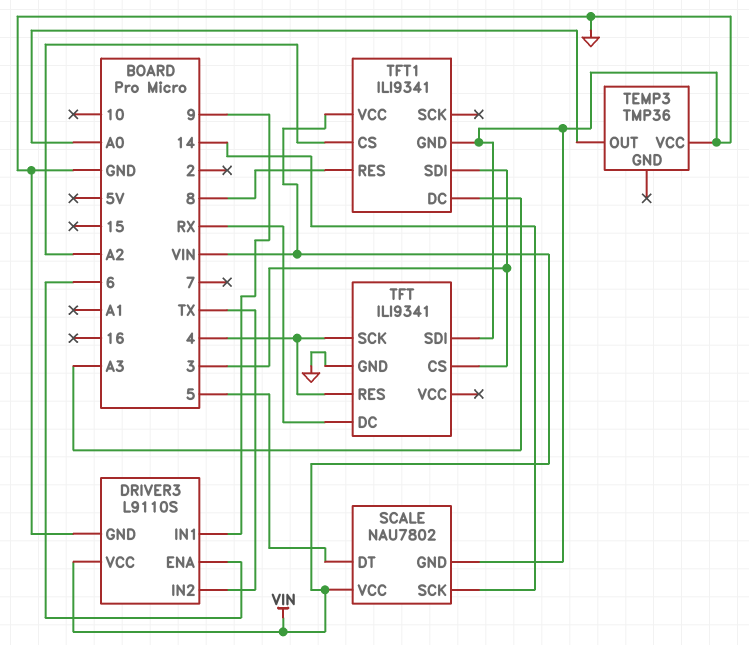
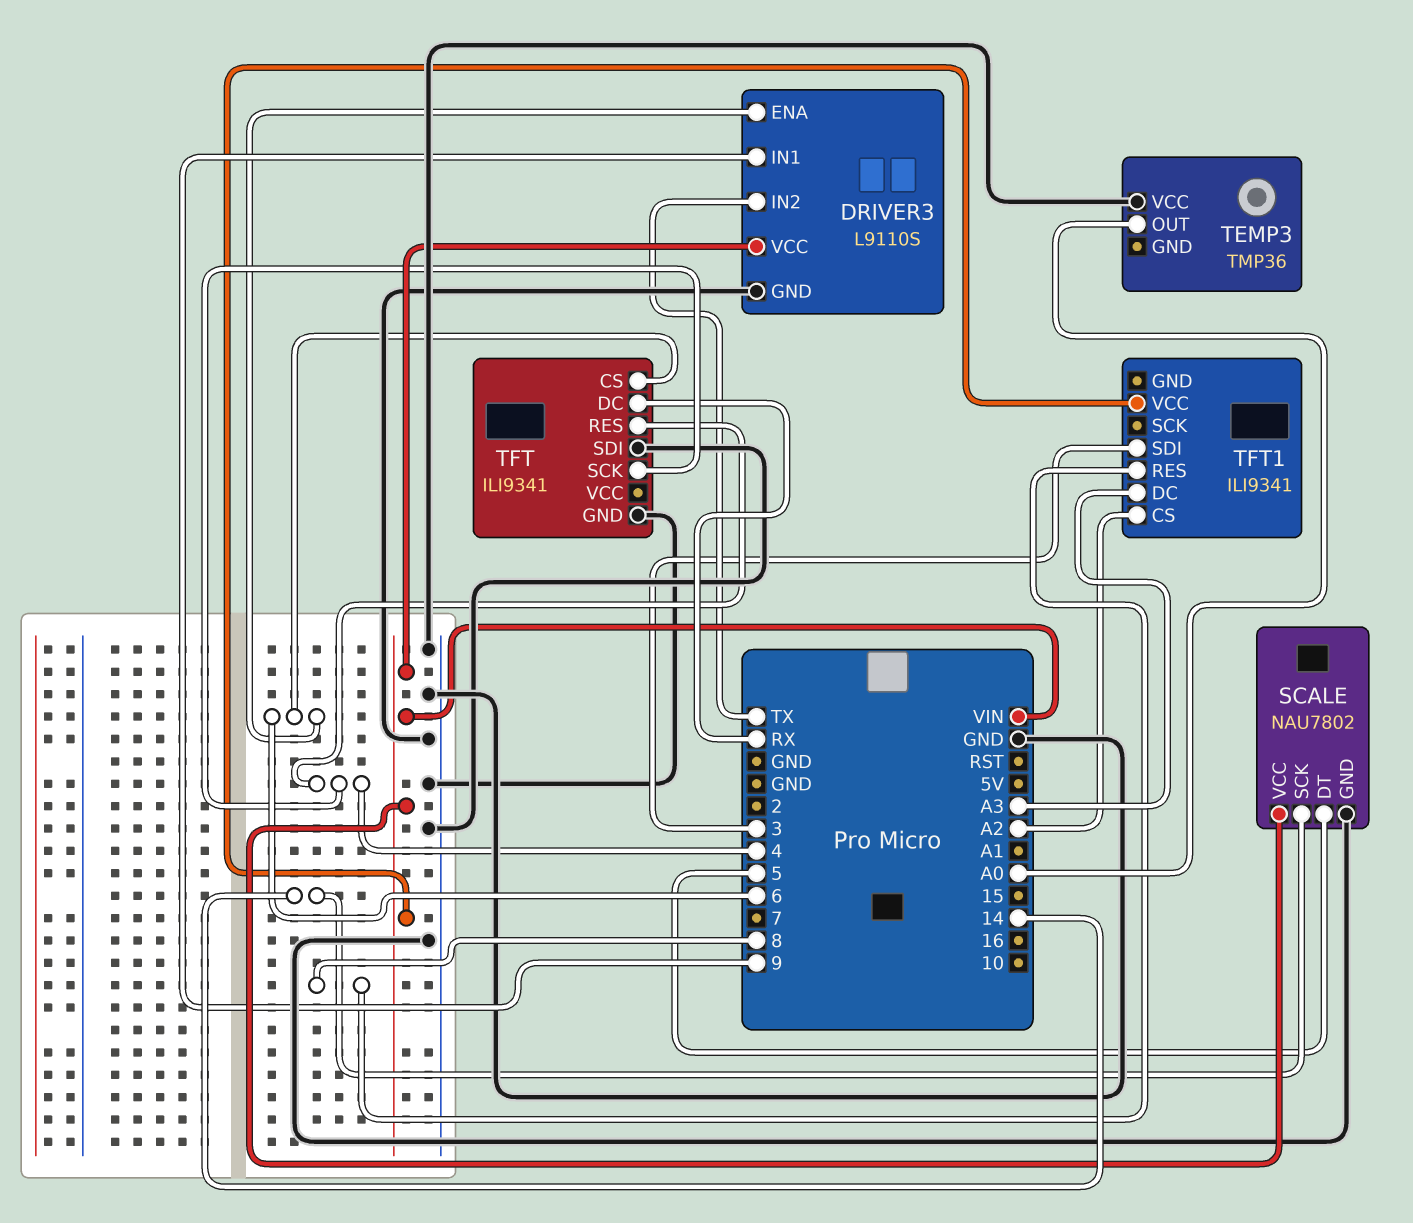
TFT pin CS: 3 -> 6
TFT1 pin GND: GND -> none

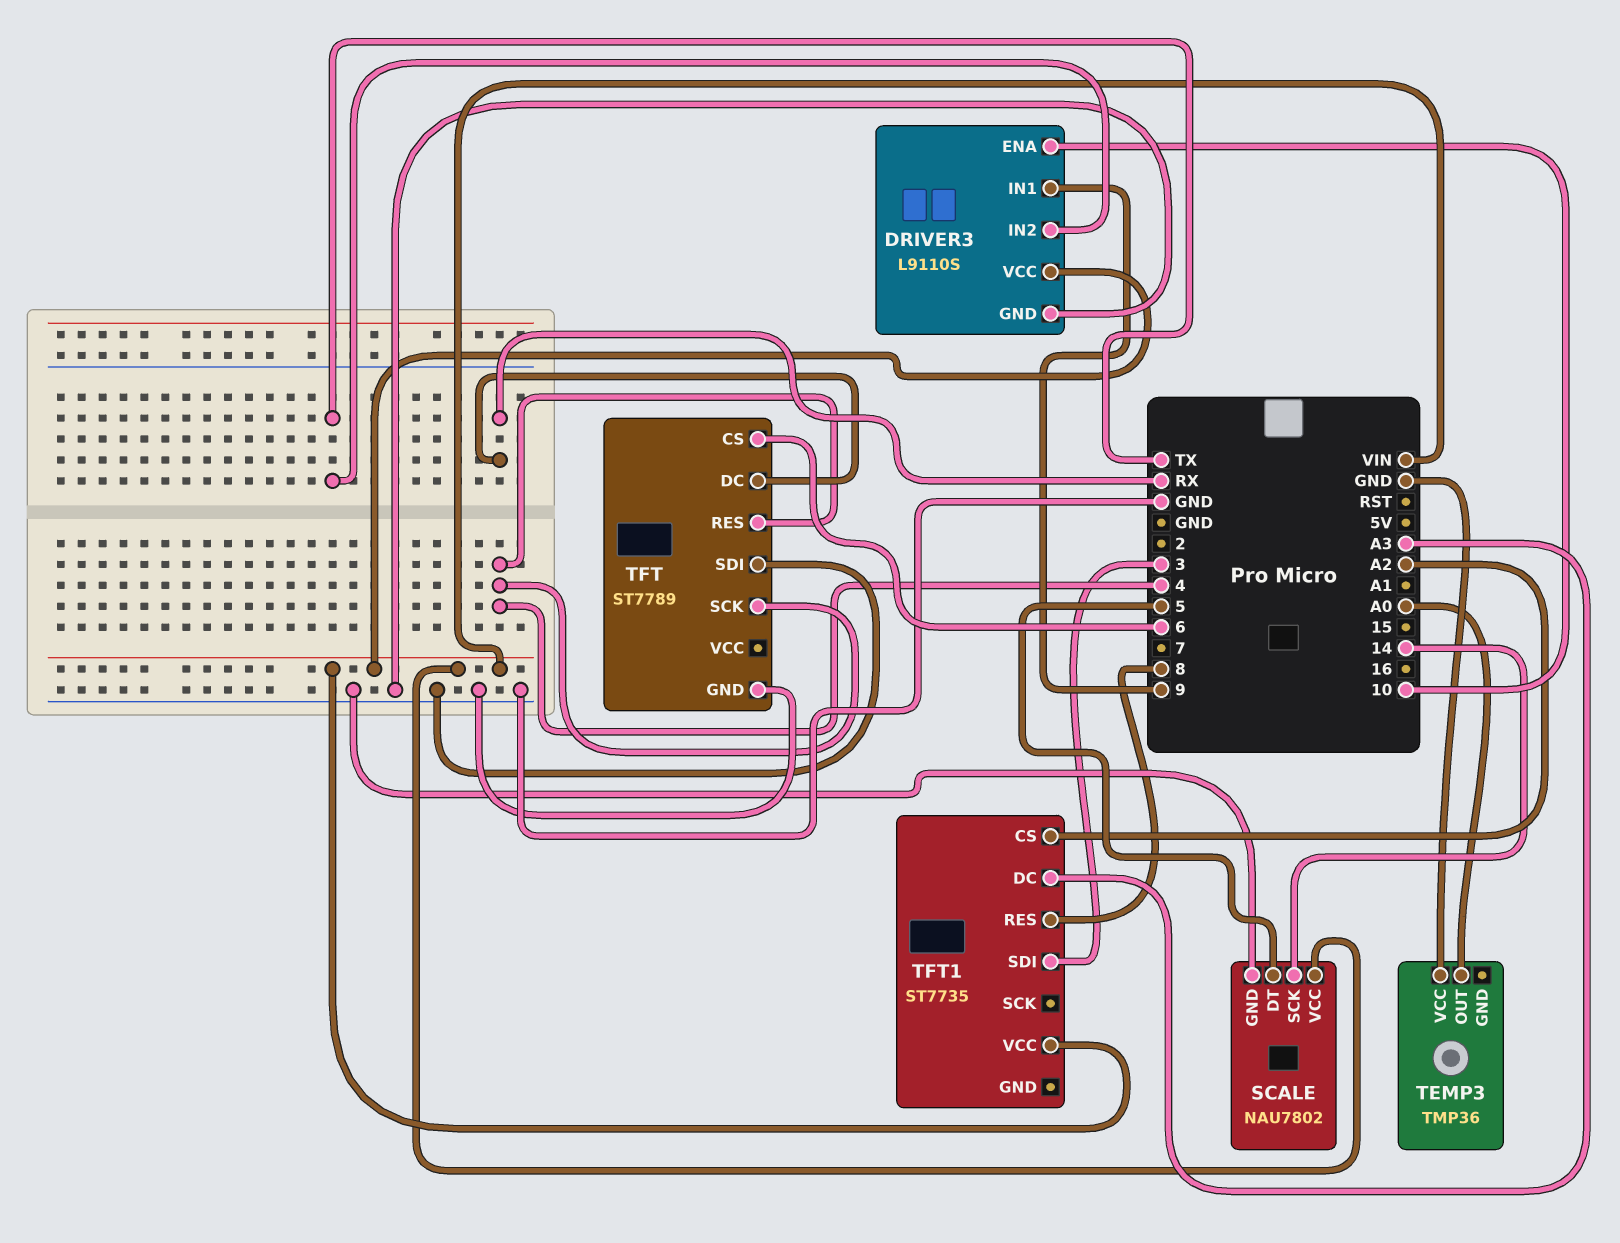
DRIVER3 pin ENA: 6 -> 10
TFT: ILI9341 -> ST7789
TFT1: ILI9341 -> ST7735

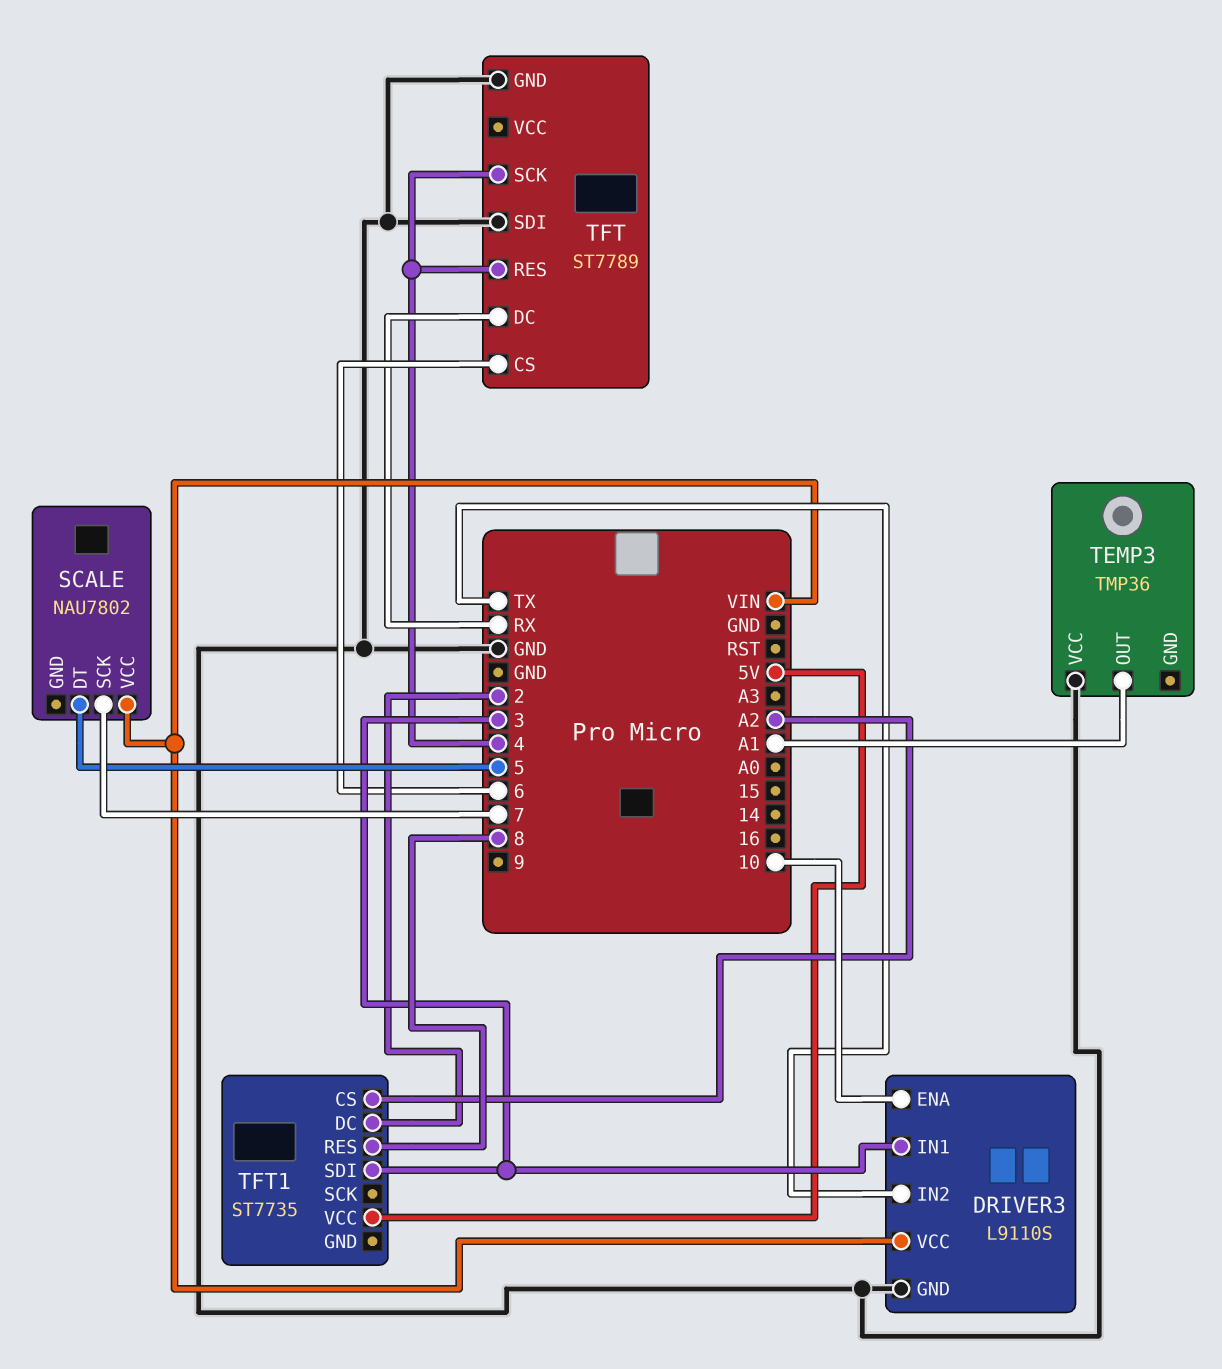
DRIVER3 pin IN1: 9 -> 3
SCALE pin GND: GND -> none
SCALE pin SCK: 14 -> 7
TEMP3 pin OUT: A0 -> A1
TFT1 pin DC: A3 -> 2
TFT1 pin VCC: VIN -> 5V

